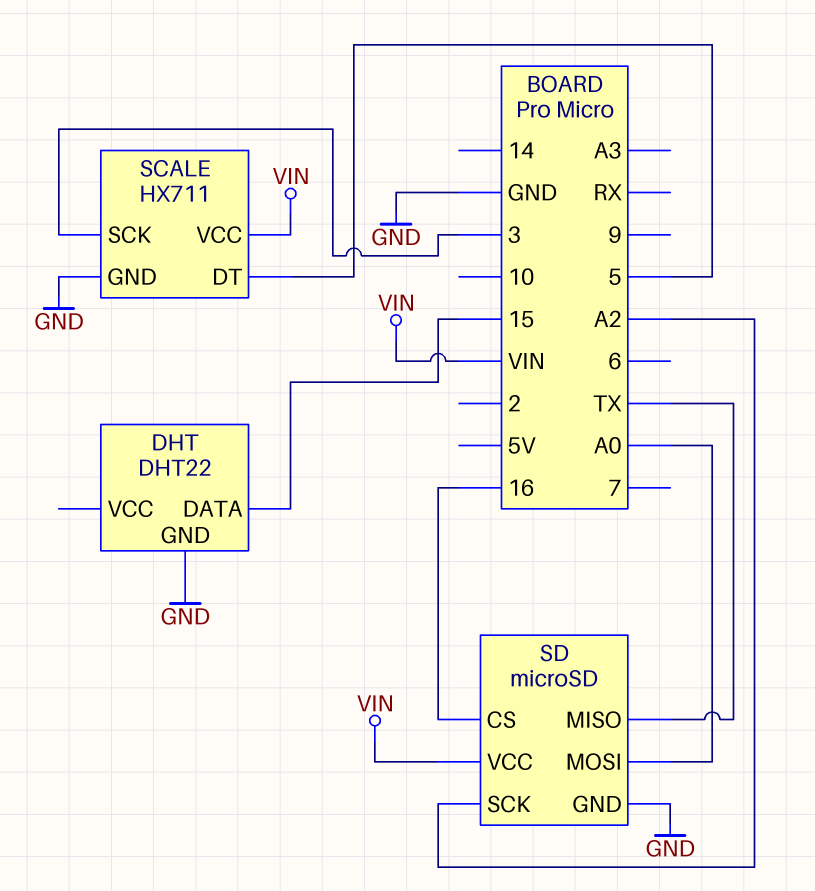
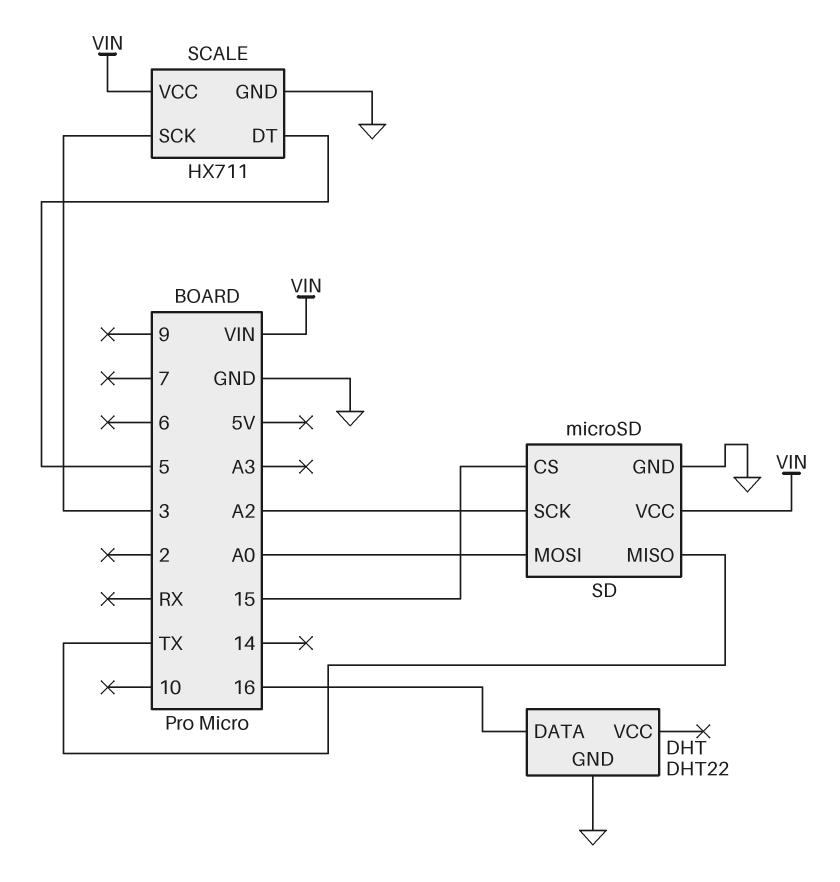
DHT pin DATA: 15 -> 16
SD pin CS: 16 -> 15

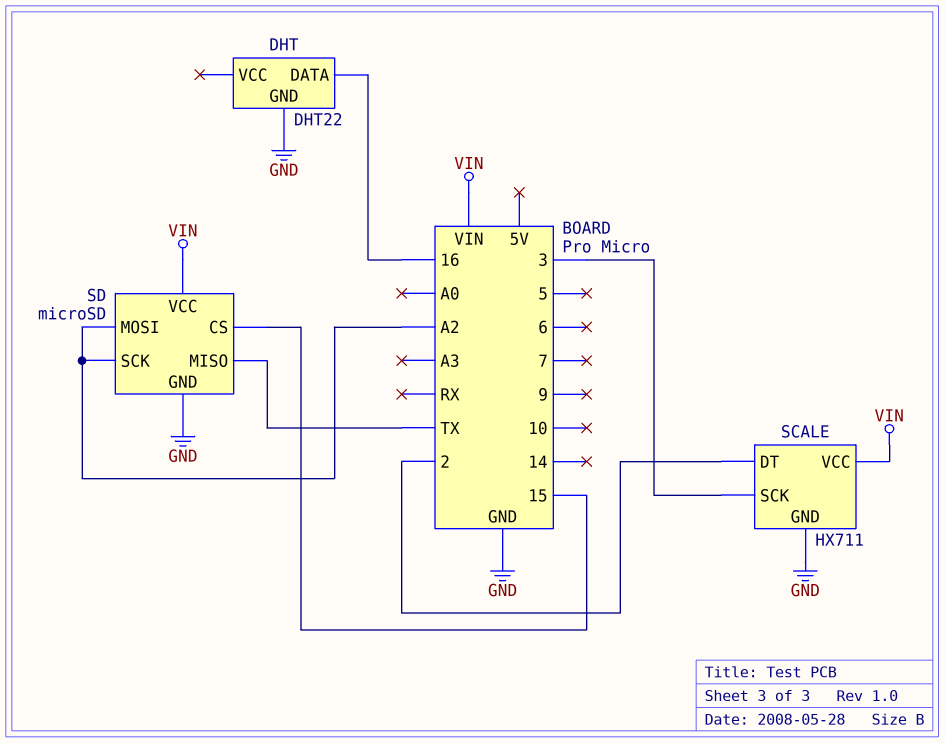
SCALE pin DT: 5 -> 2
SD pin MOSI: A0 -> A2

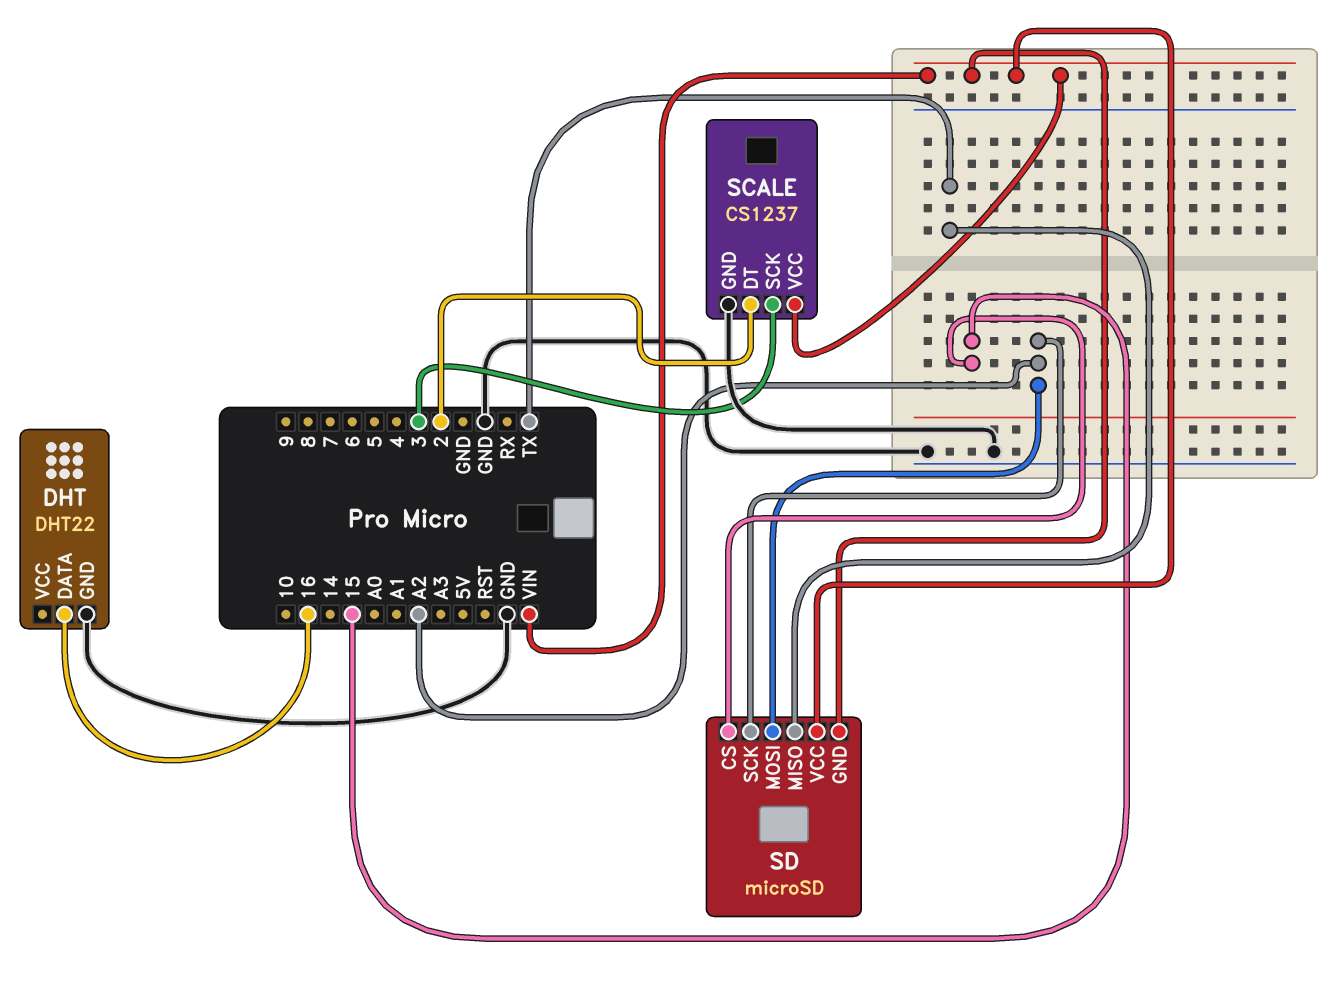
SCALE: HX711 -> CS1237
SD pin GND: GND -> VIN

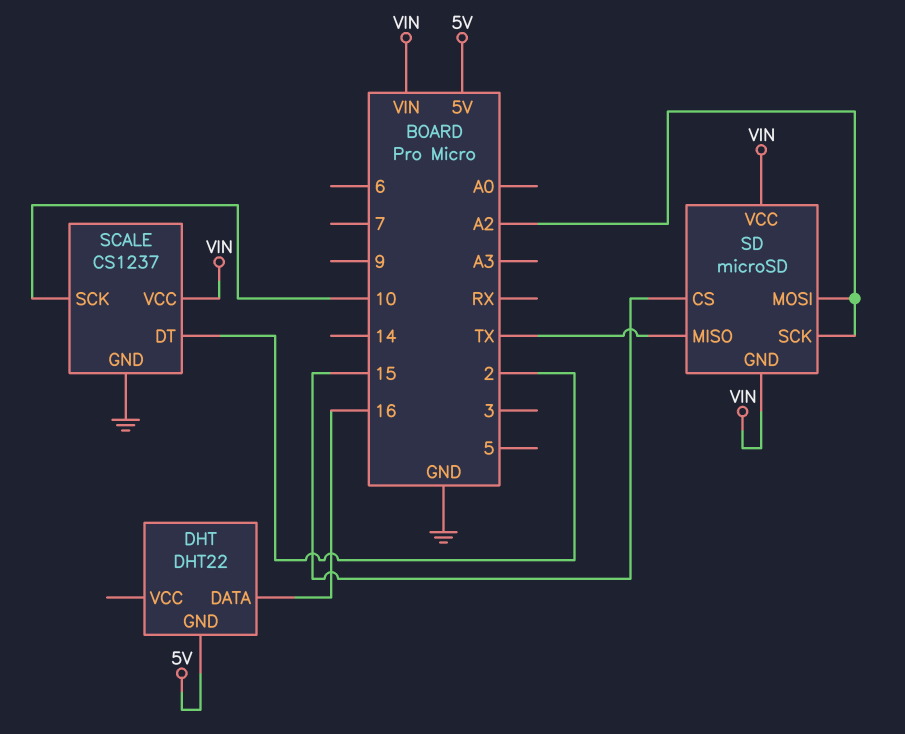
DHT pin GND: GND -> 5V
SCALE pin SCK: 3 -> 10

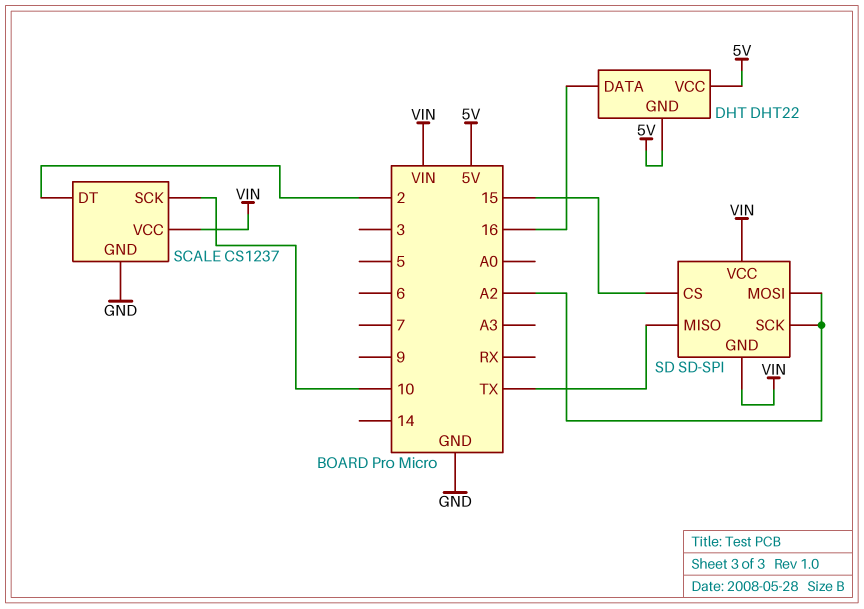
DHT pin VCC: none -> 5V
SD: microSD -> SD-SPI

